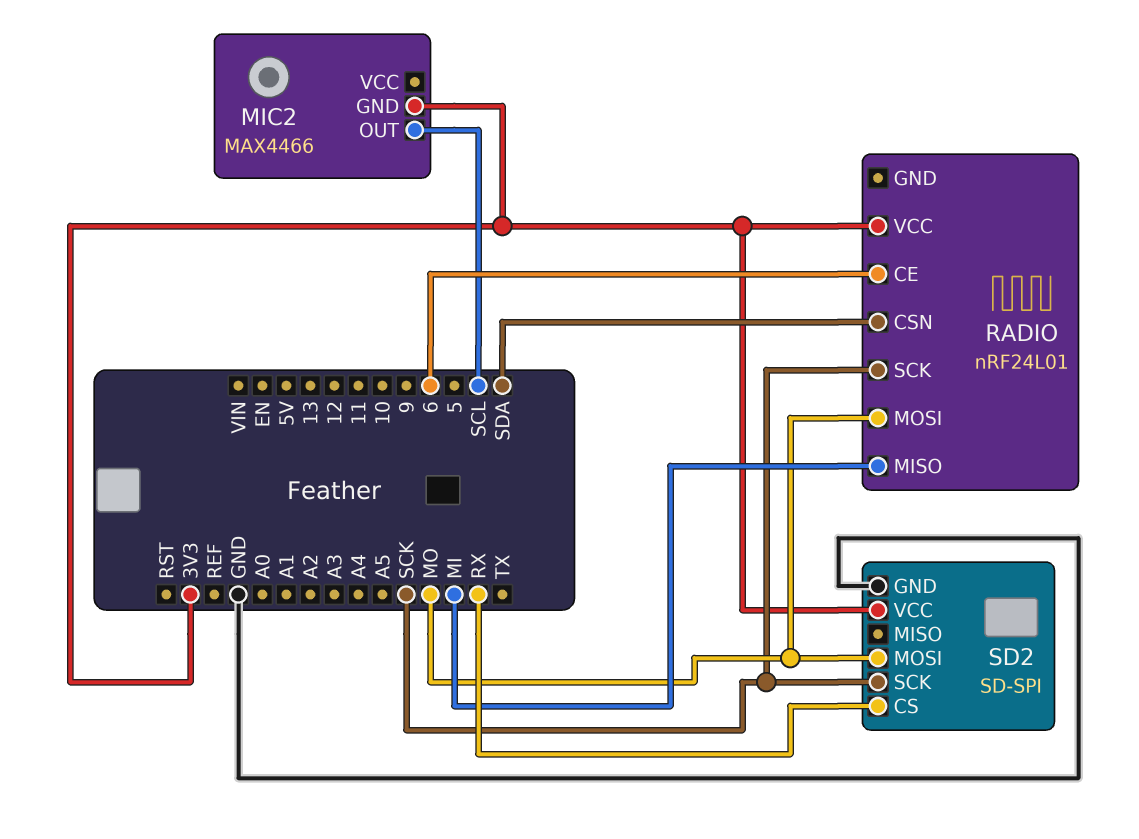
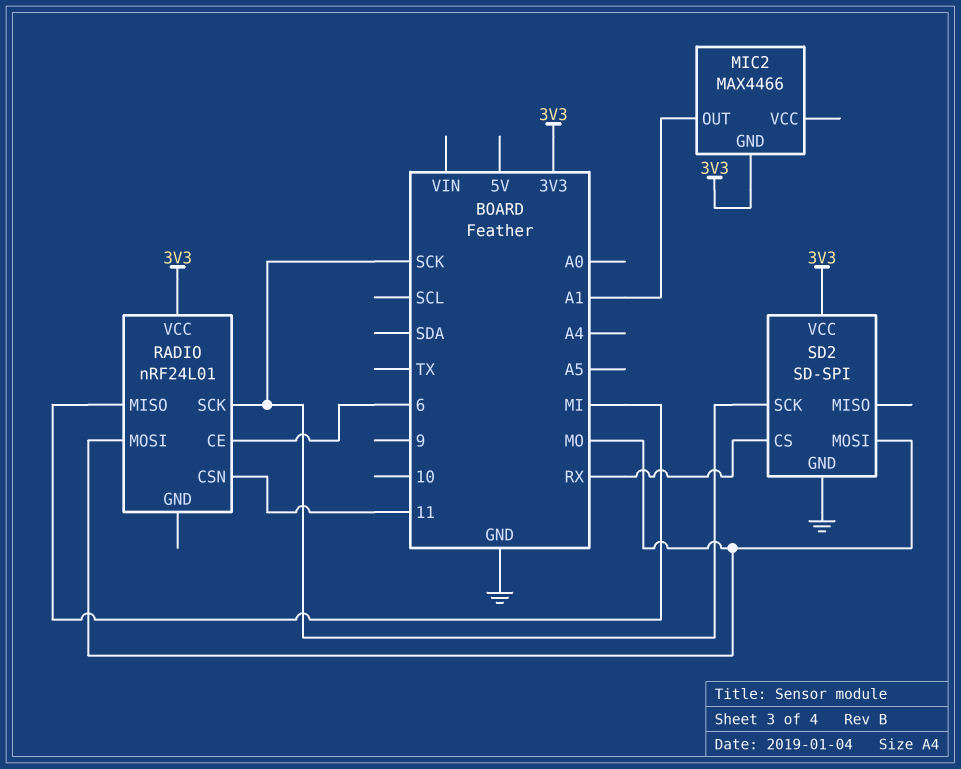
MIC2 pin OUT: SCL -> A1
RADIO pin CSN: SDA -> 11

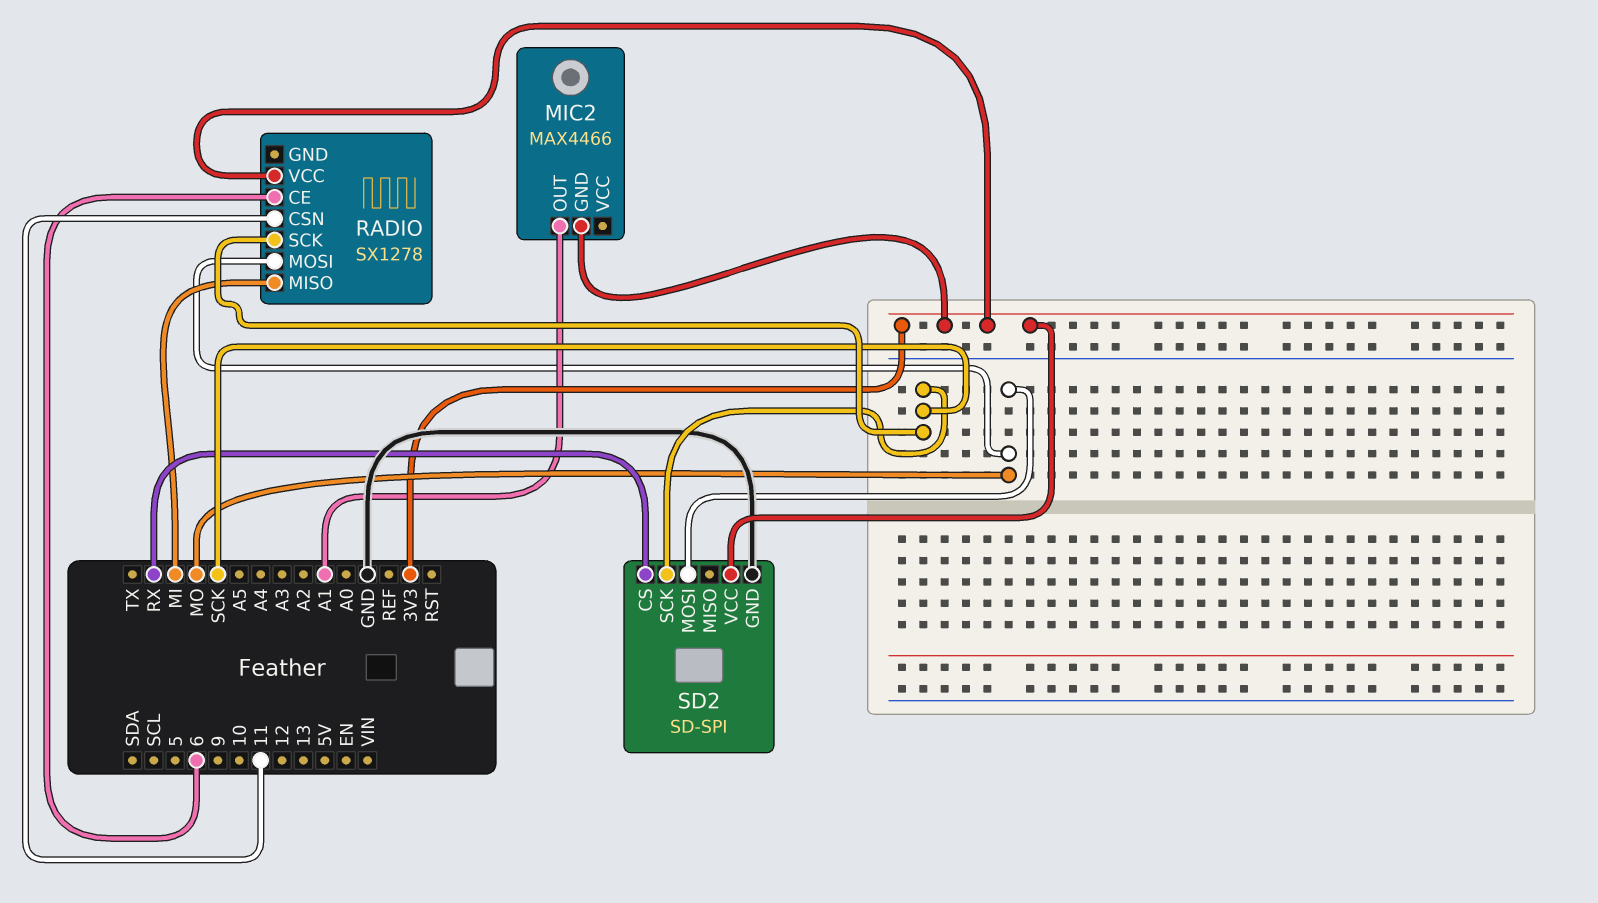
RADIO: nRF24L01 -> SX1278

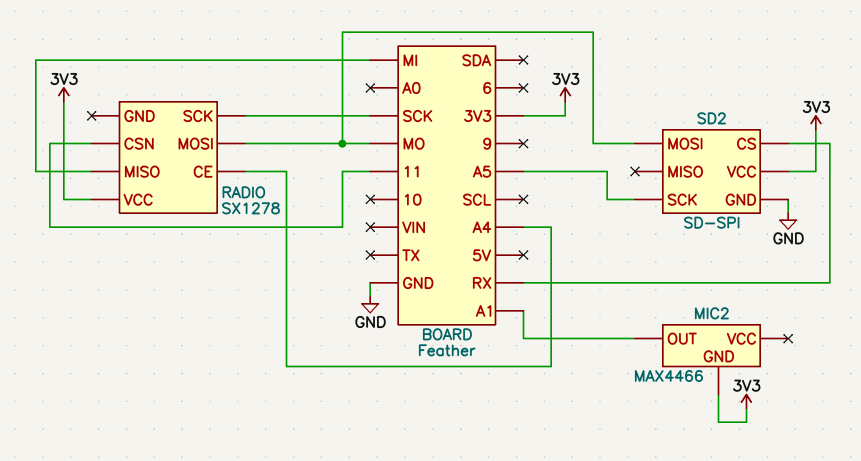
RADIO pin CE: 6 -> A4
SD2 pin SCK: SCK -> A5

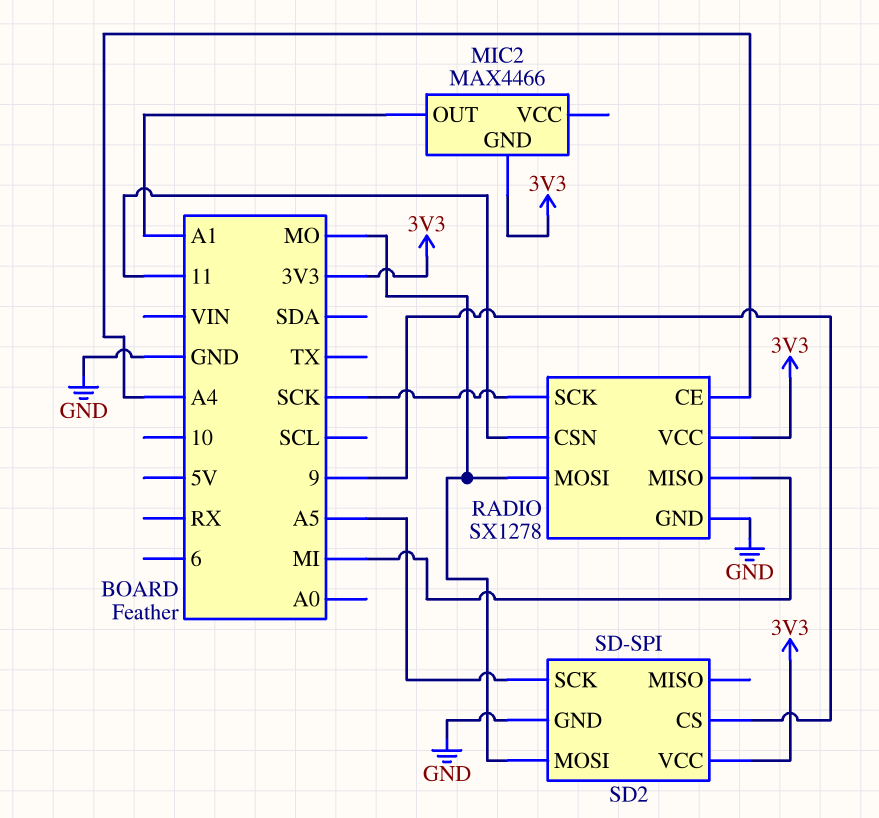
RADIO pin GND: none -> GND
SD2 pin CS: RX -> 9

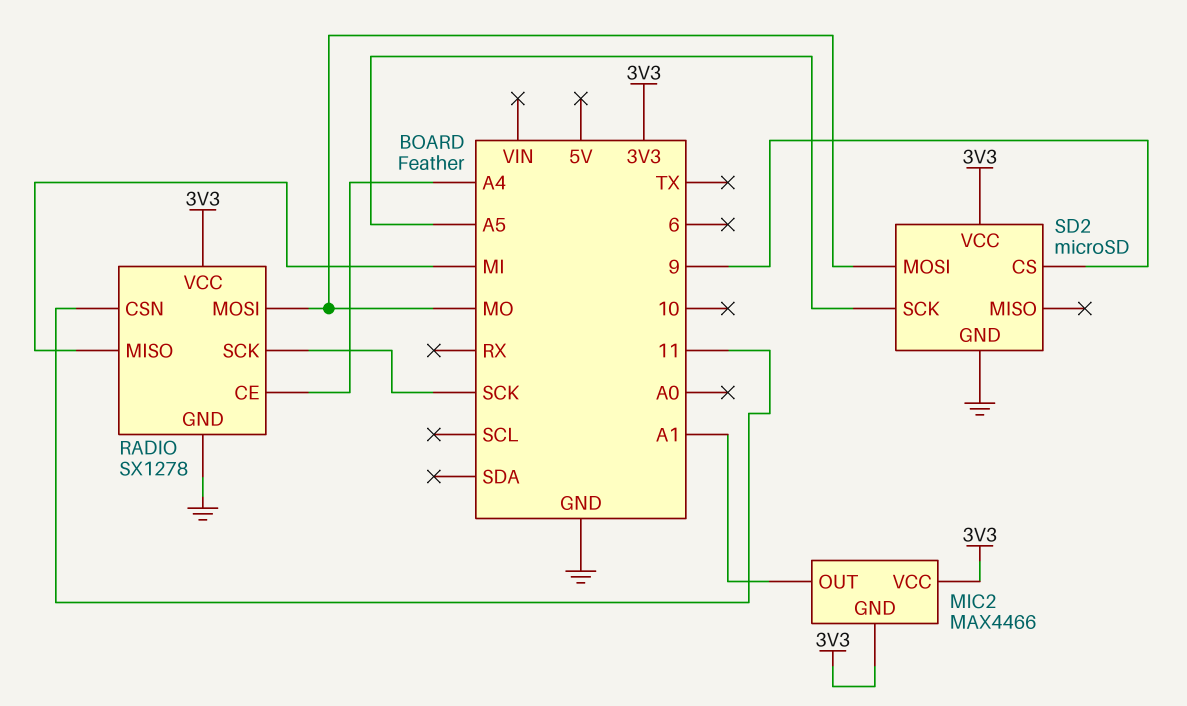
MIC2 pin VCC: none -> 3V3
SD2: SD-SPI -> microSD

